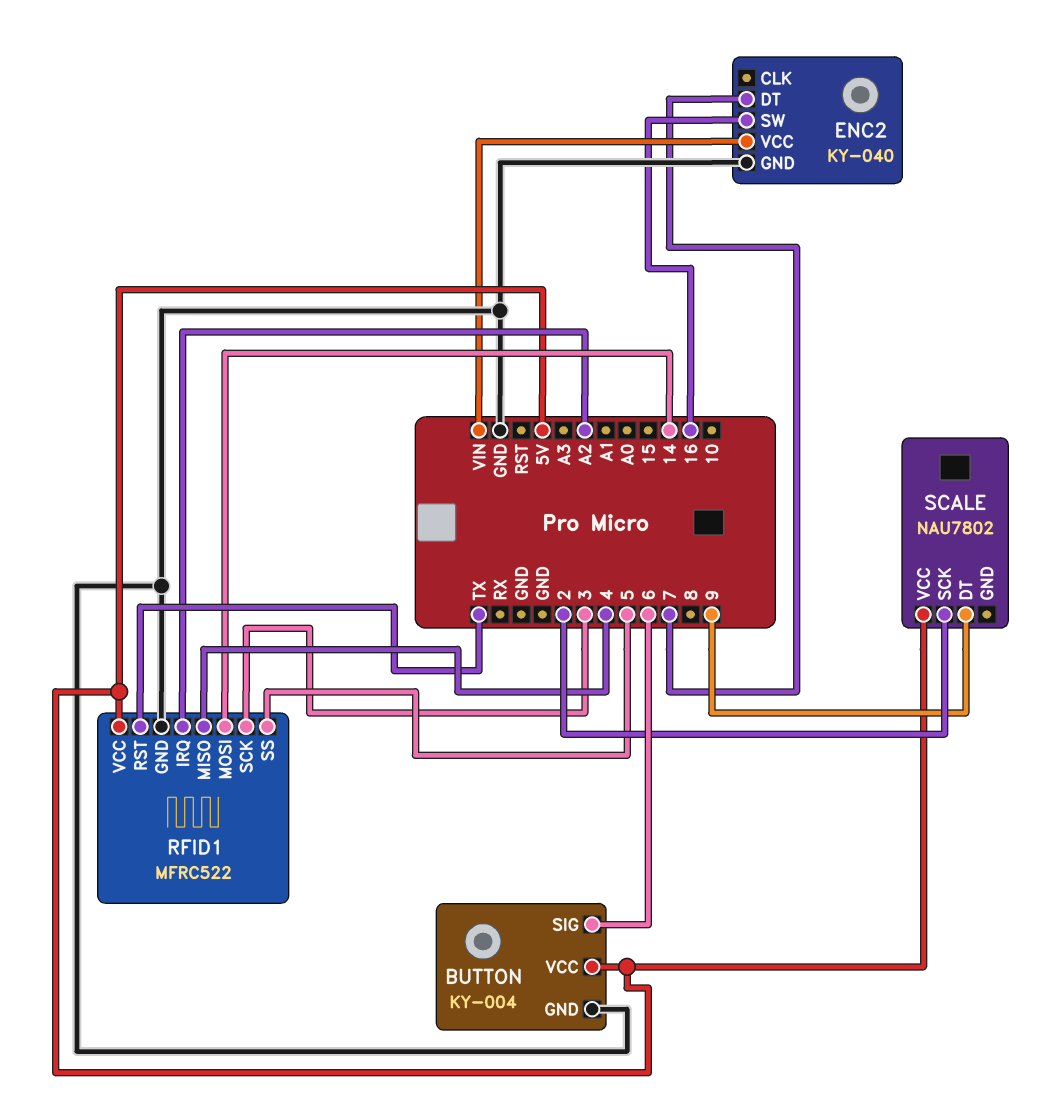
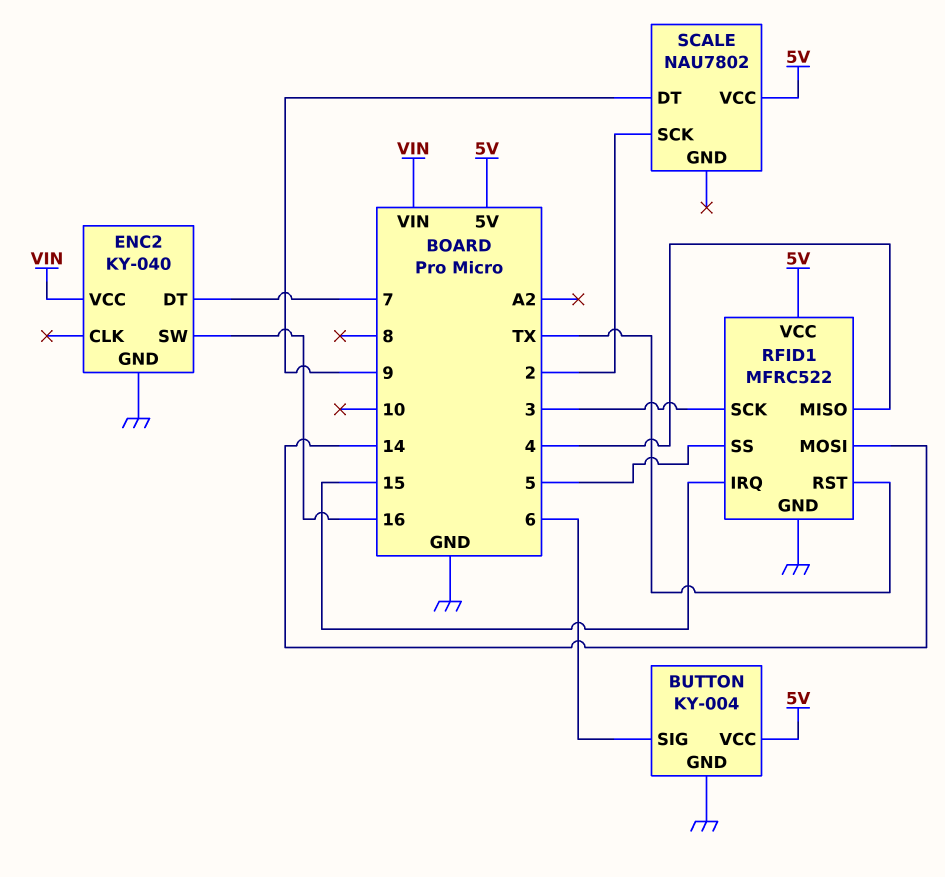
RFID1 pin IRQ: A2 -> 15

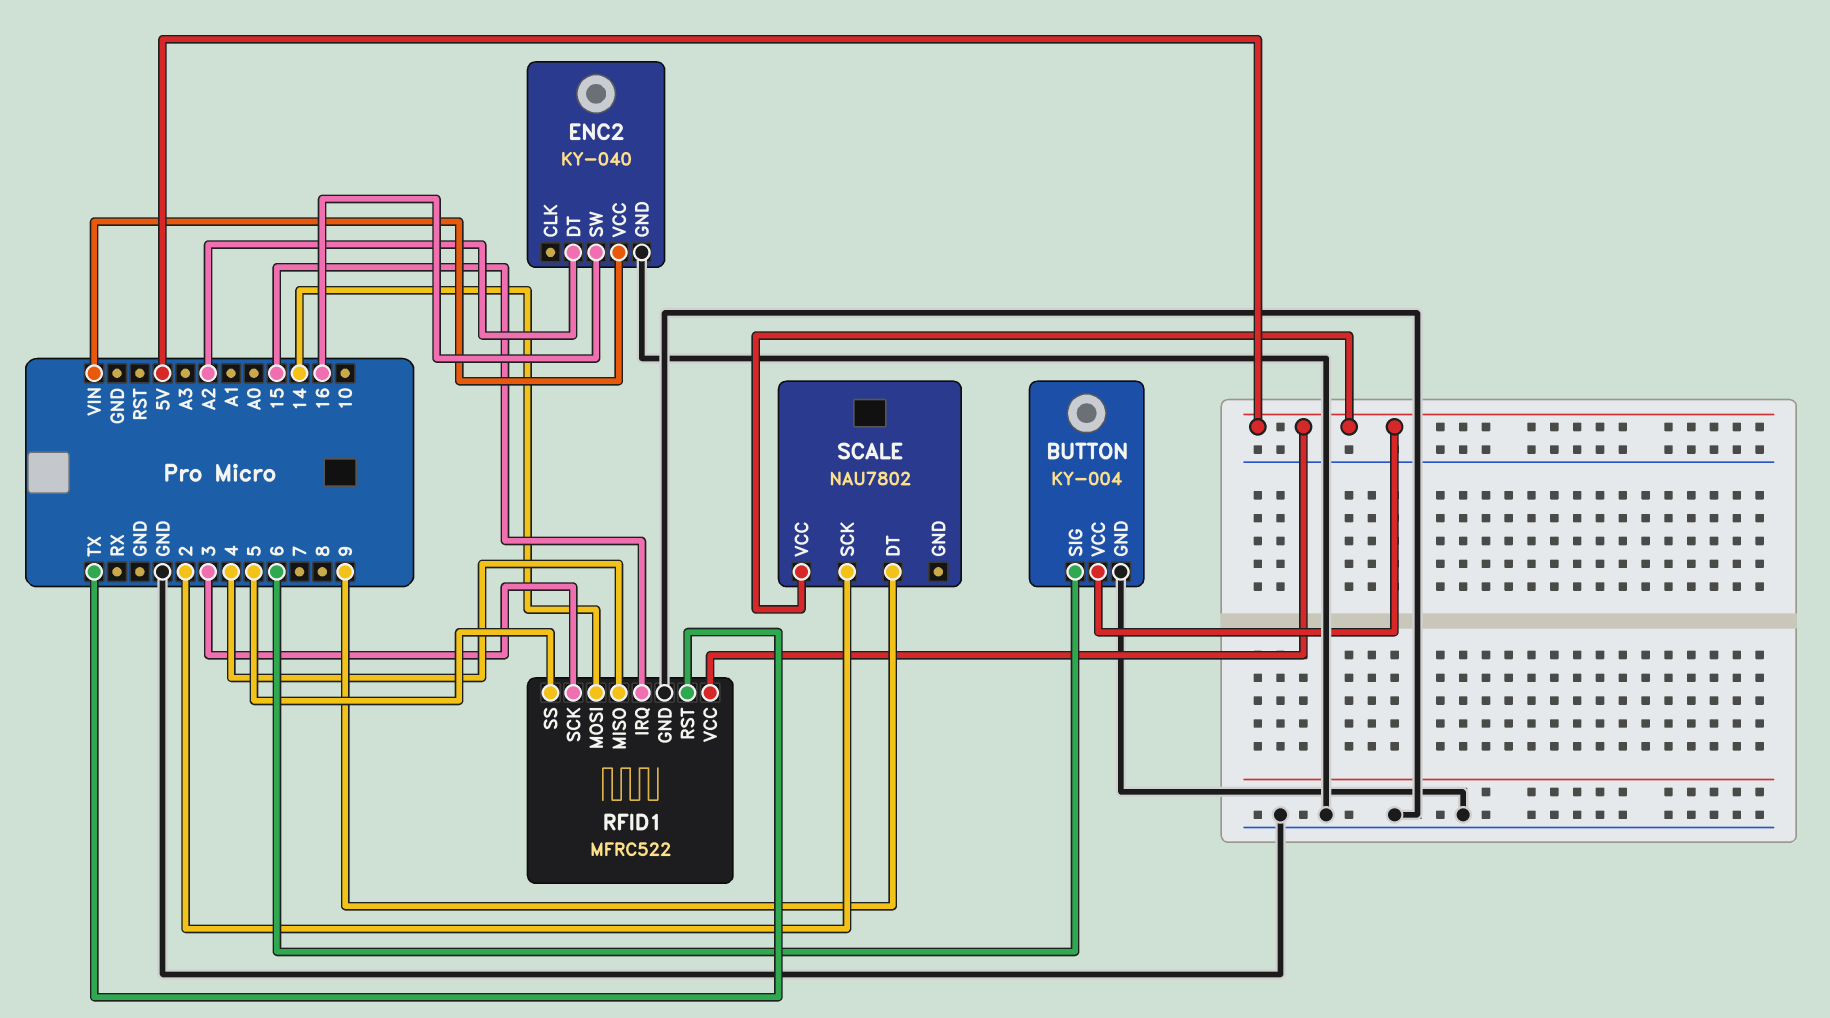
ENC2 pin DT: 7 -> A2

